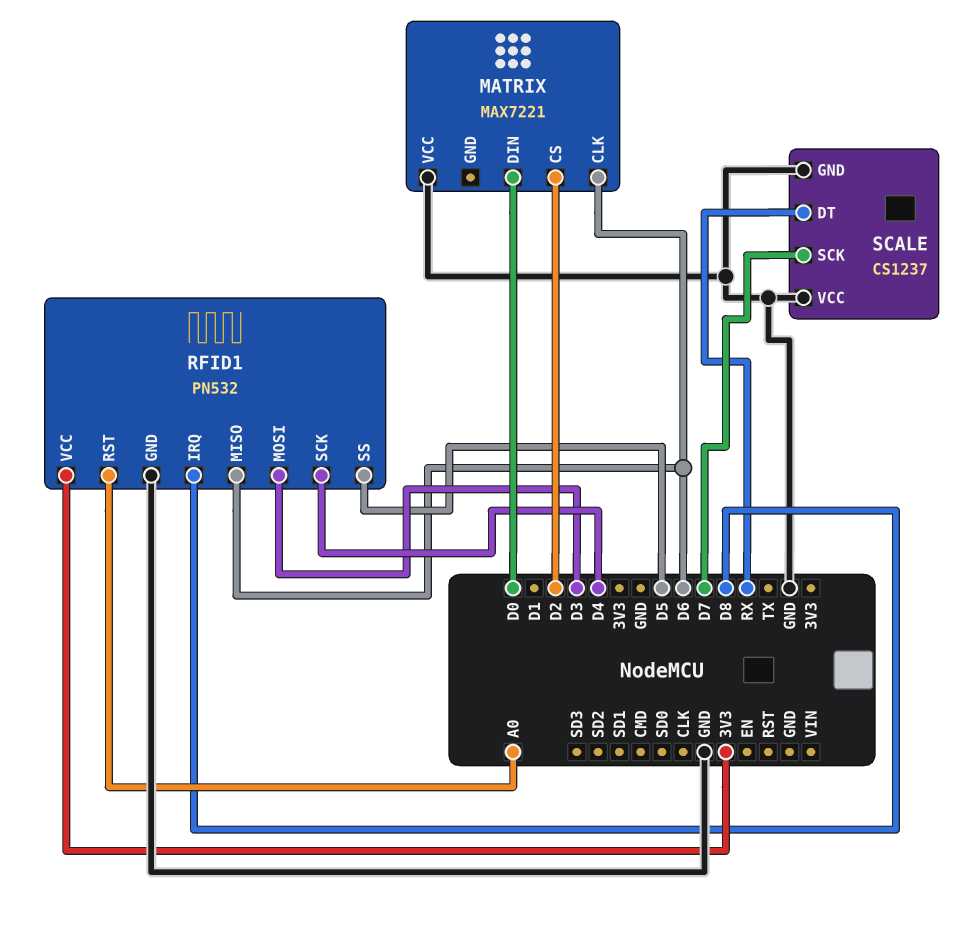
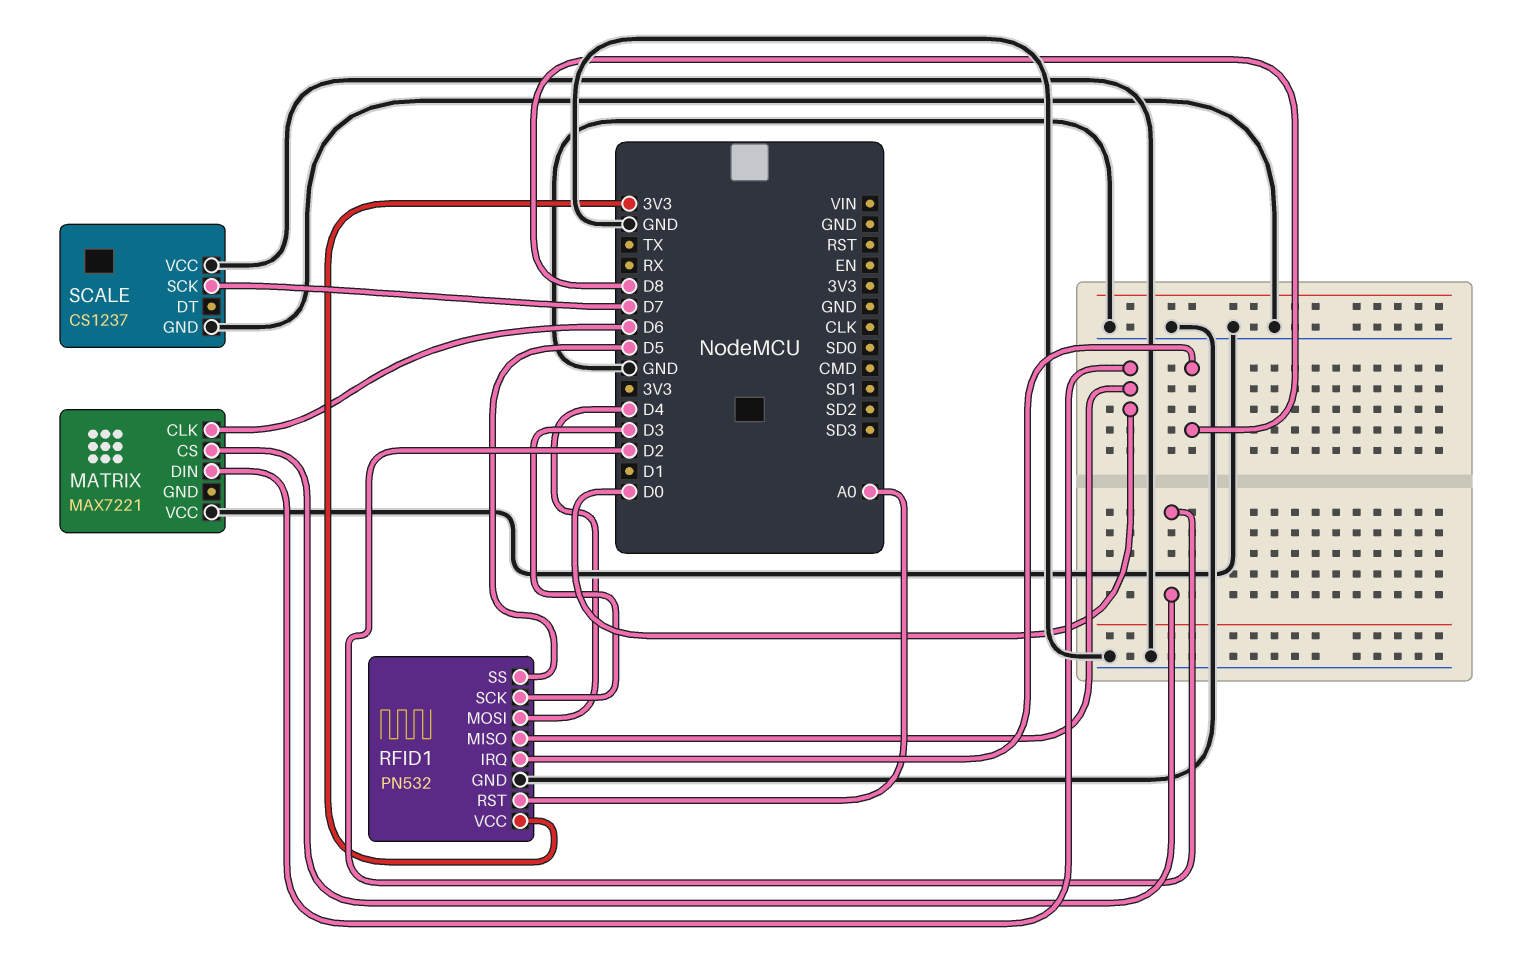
RFID1 pin MISO: D6 -> D0
RFID1 pin MOSI: D3 -> D4
RFID1 pin SCK: D4 -> D3
SCALE pin DT: RX -> none

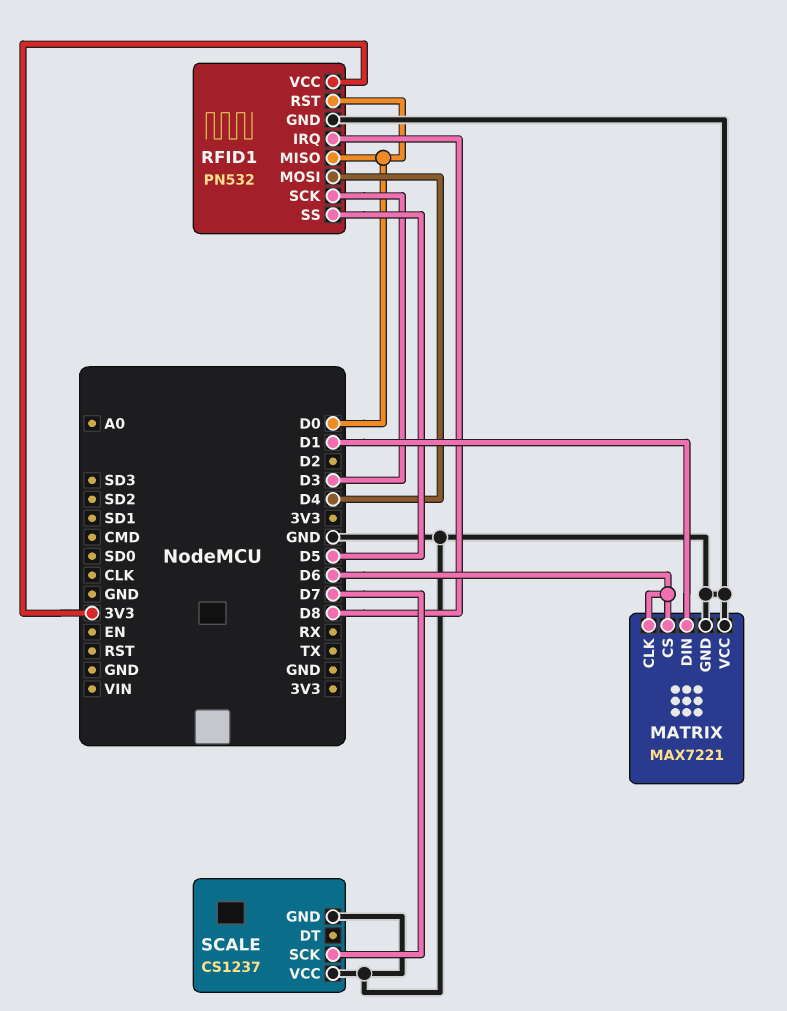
MATRIX pin CS: D2 -> D6
MATRIX pin DIN: D0 -> D1
MATRIX pin GND: none -> GND
RFID1 pin RST: A0 -> D0

